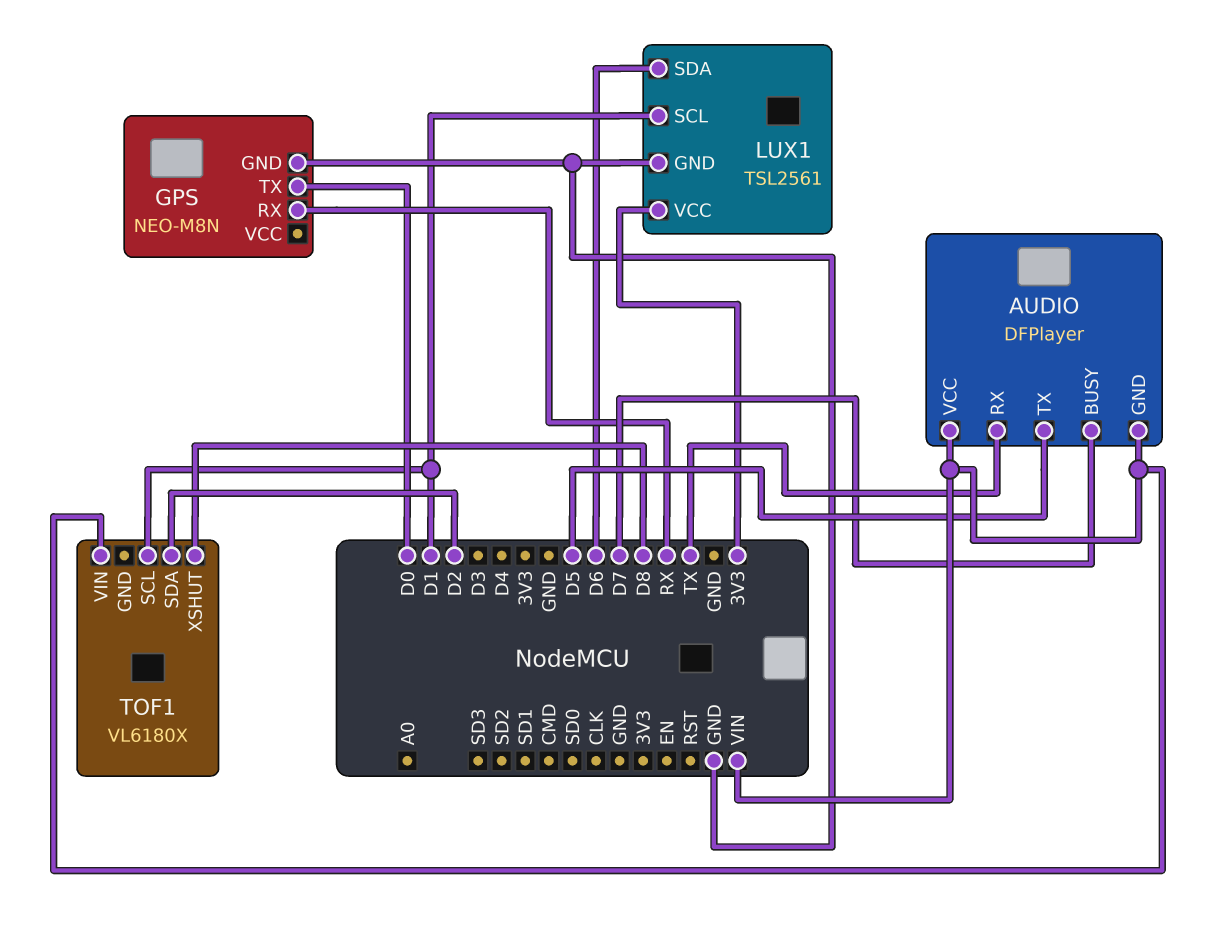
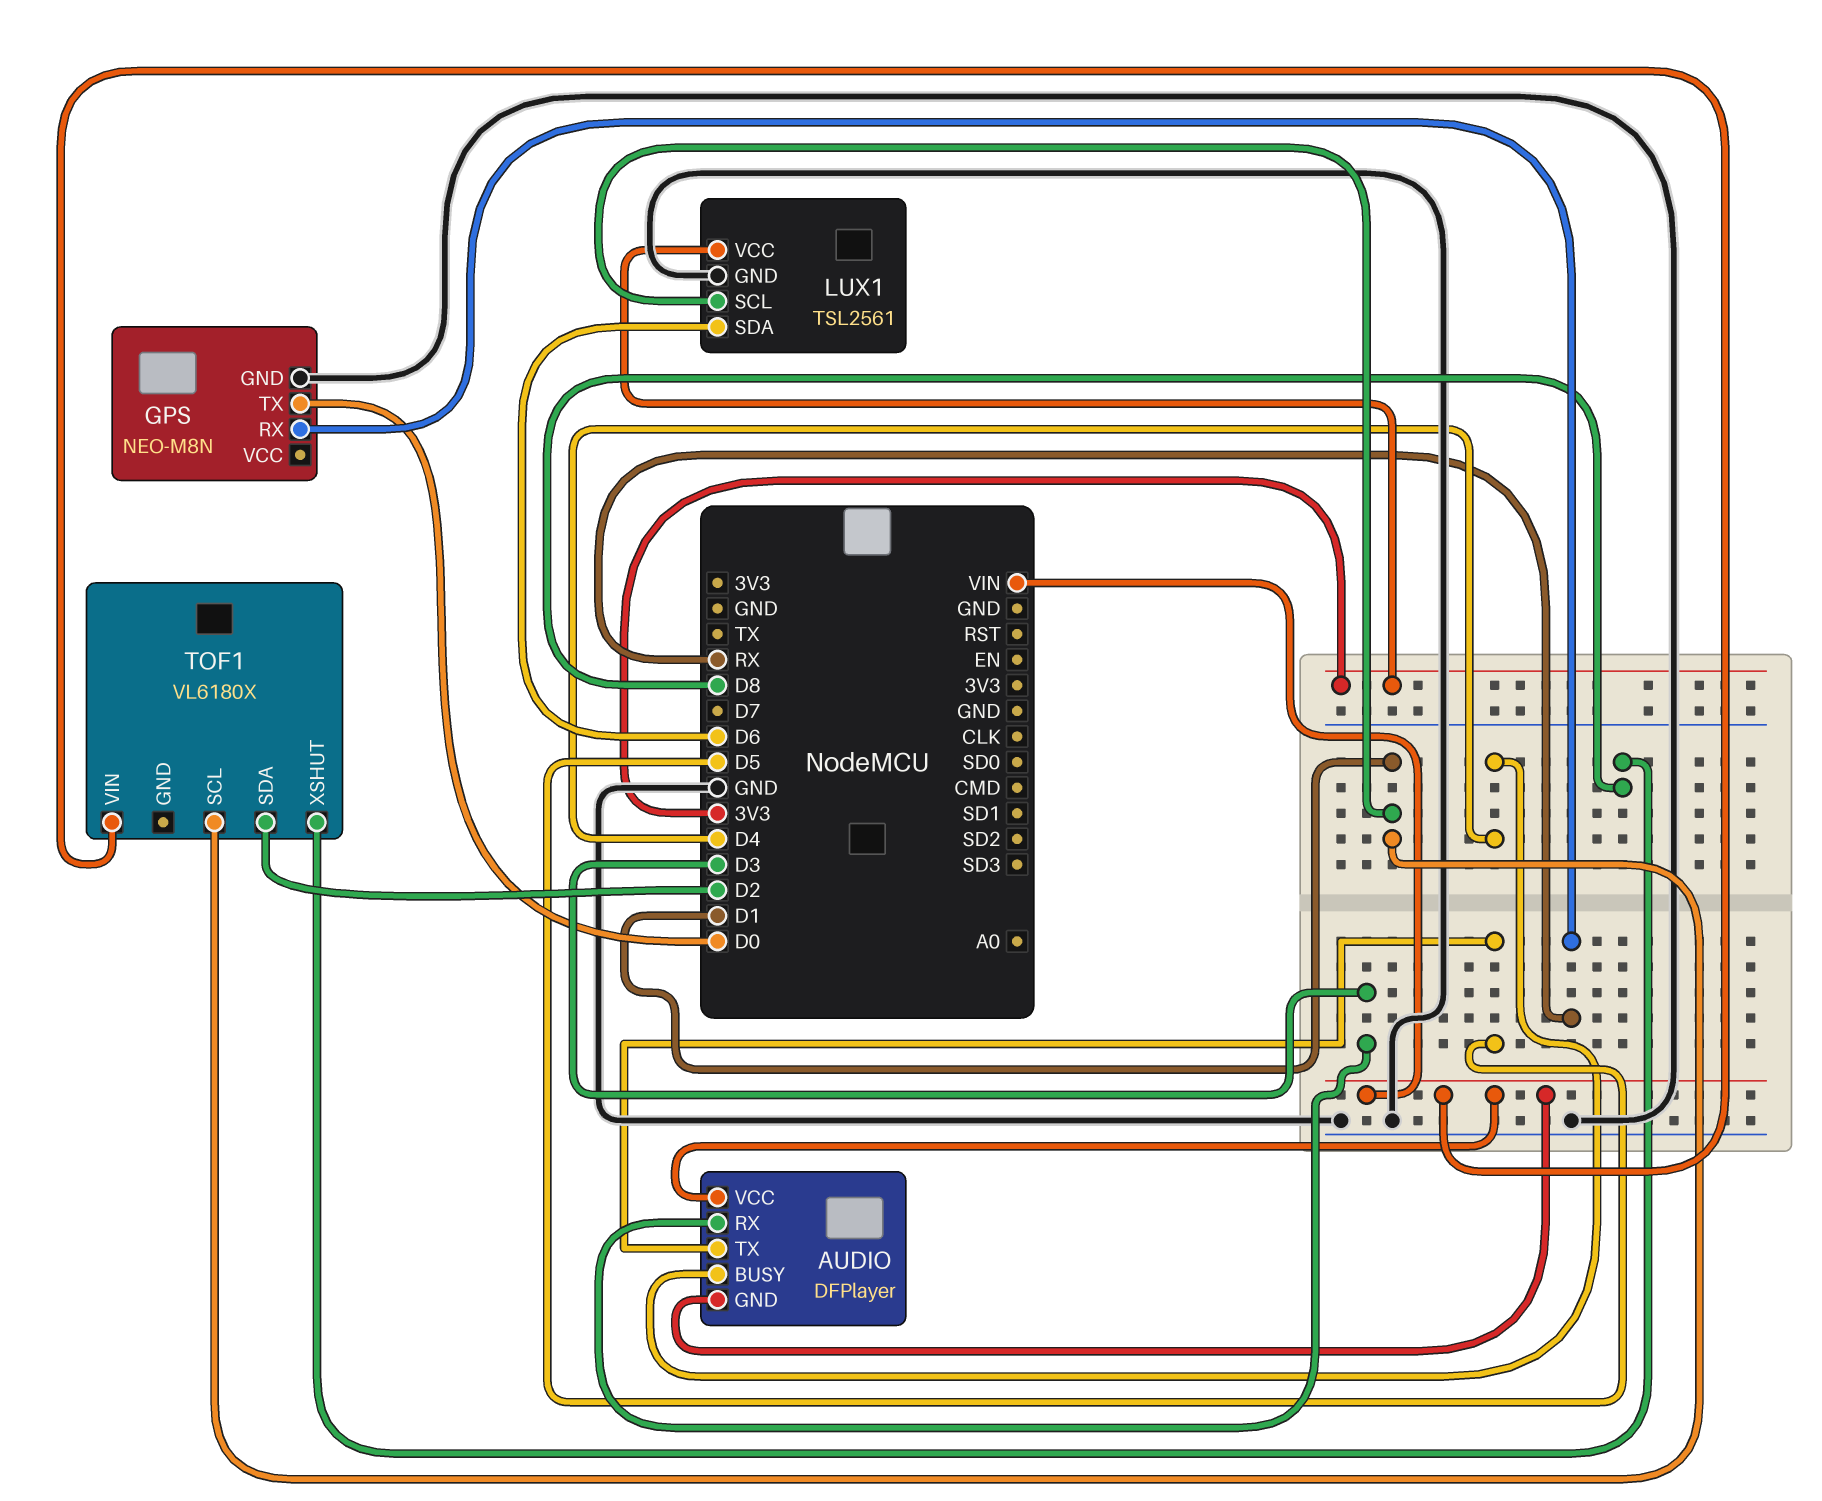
AUDIO pin BUSY: D7 -> D4
AUDIO pin RX: TX -> D3

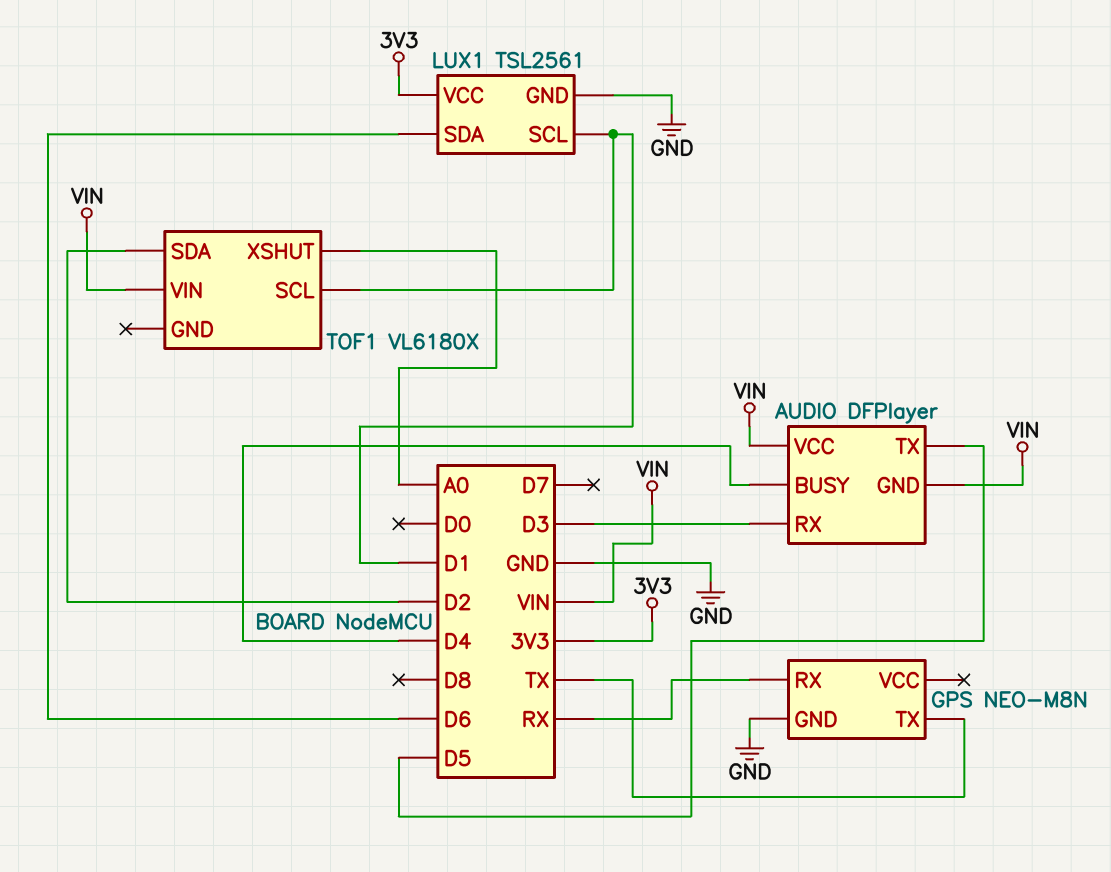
GPS pin TX: D0 -> TX
TOF1 pin XSHUT: D8 -> A0

